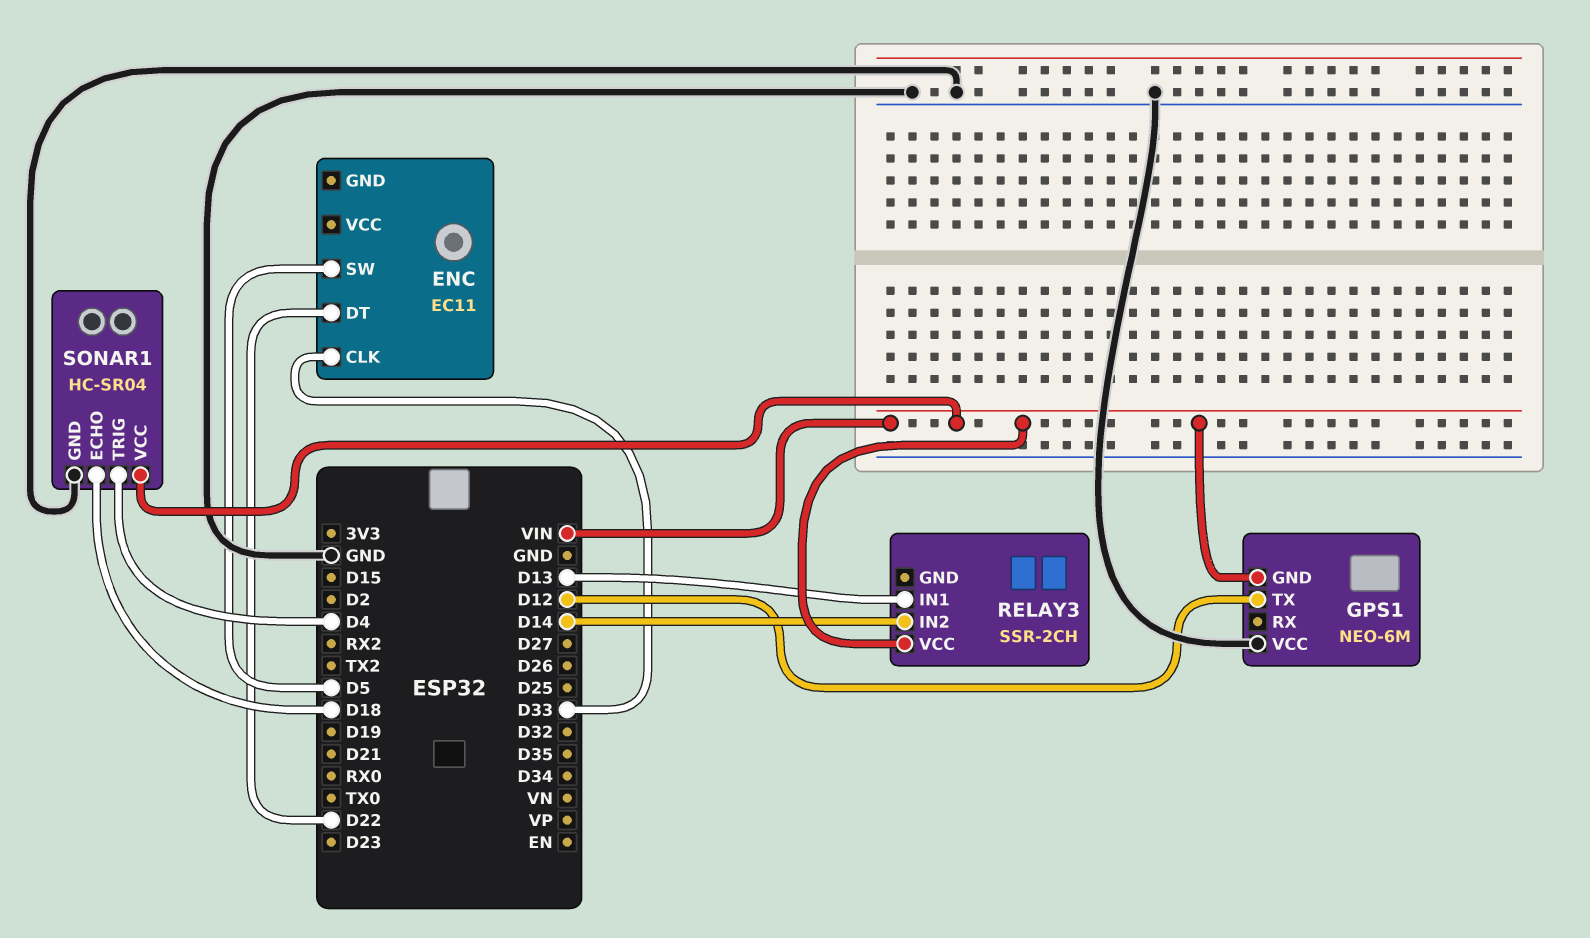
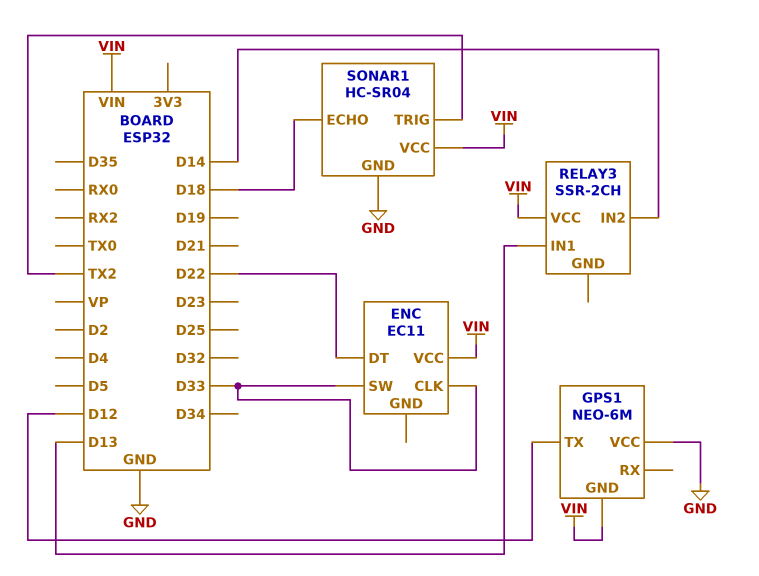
ENC pin SW: D5 -> D33
ENC pin VCC: none -> VIN
SONAR1 pin TRIG: D4 -> TX2

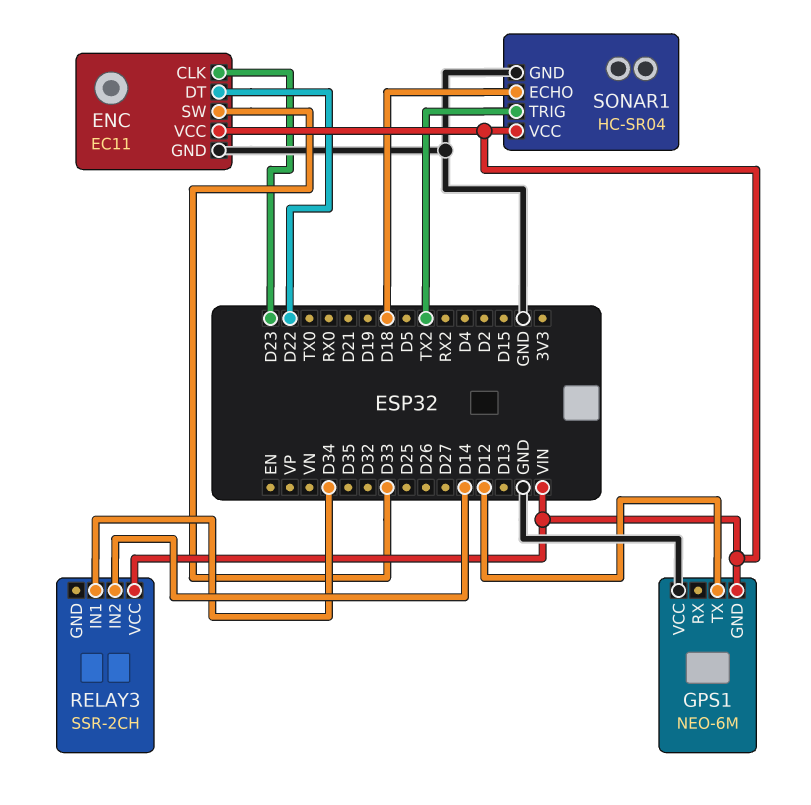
ENC pin CLK: D33 -> D23
ENC pin GND: none -> GND
RELAY3 pin IN1: D13 -> D34

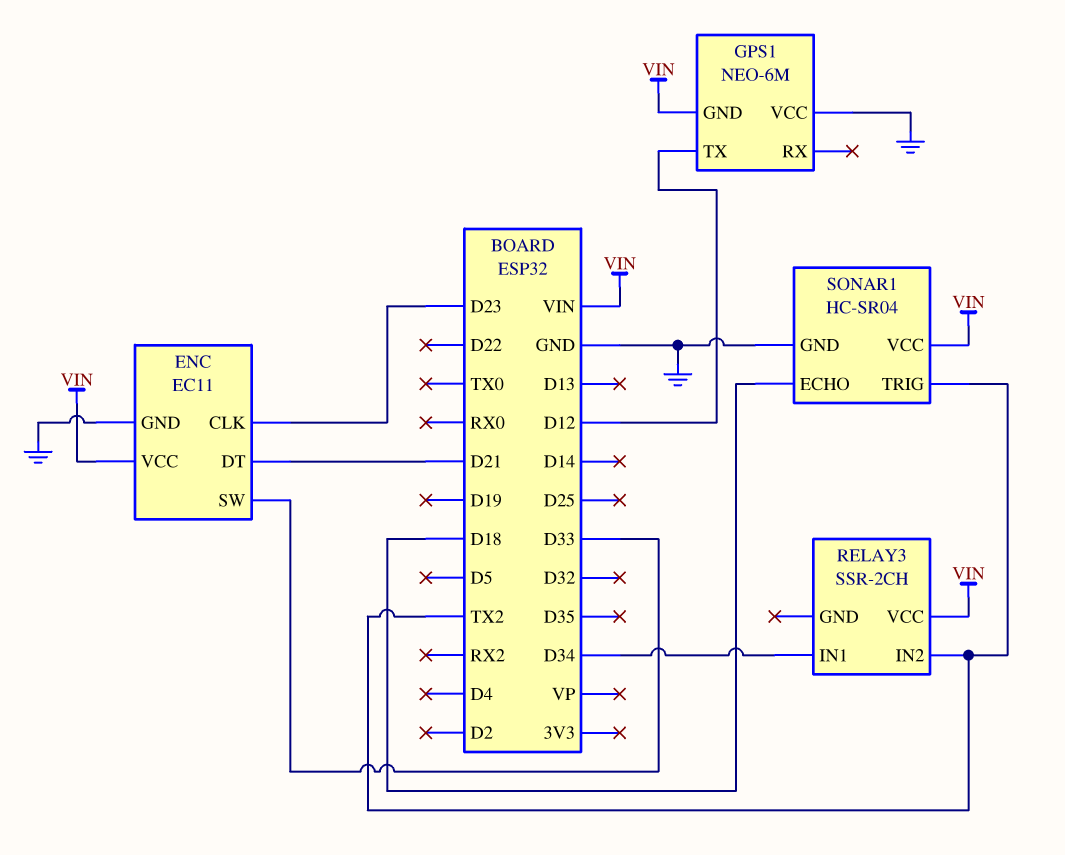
ENC pin DT: D22 -> D21
RELAY3 pin IN2: D14 -> TX2

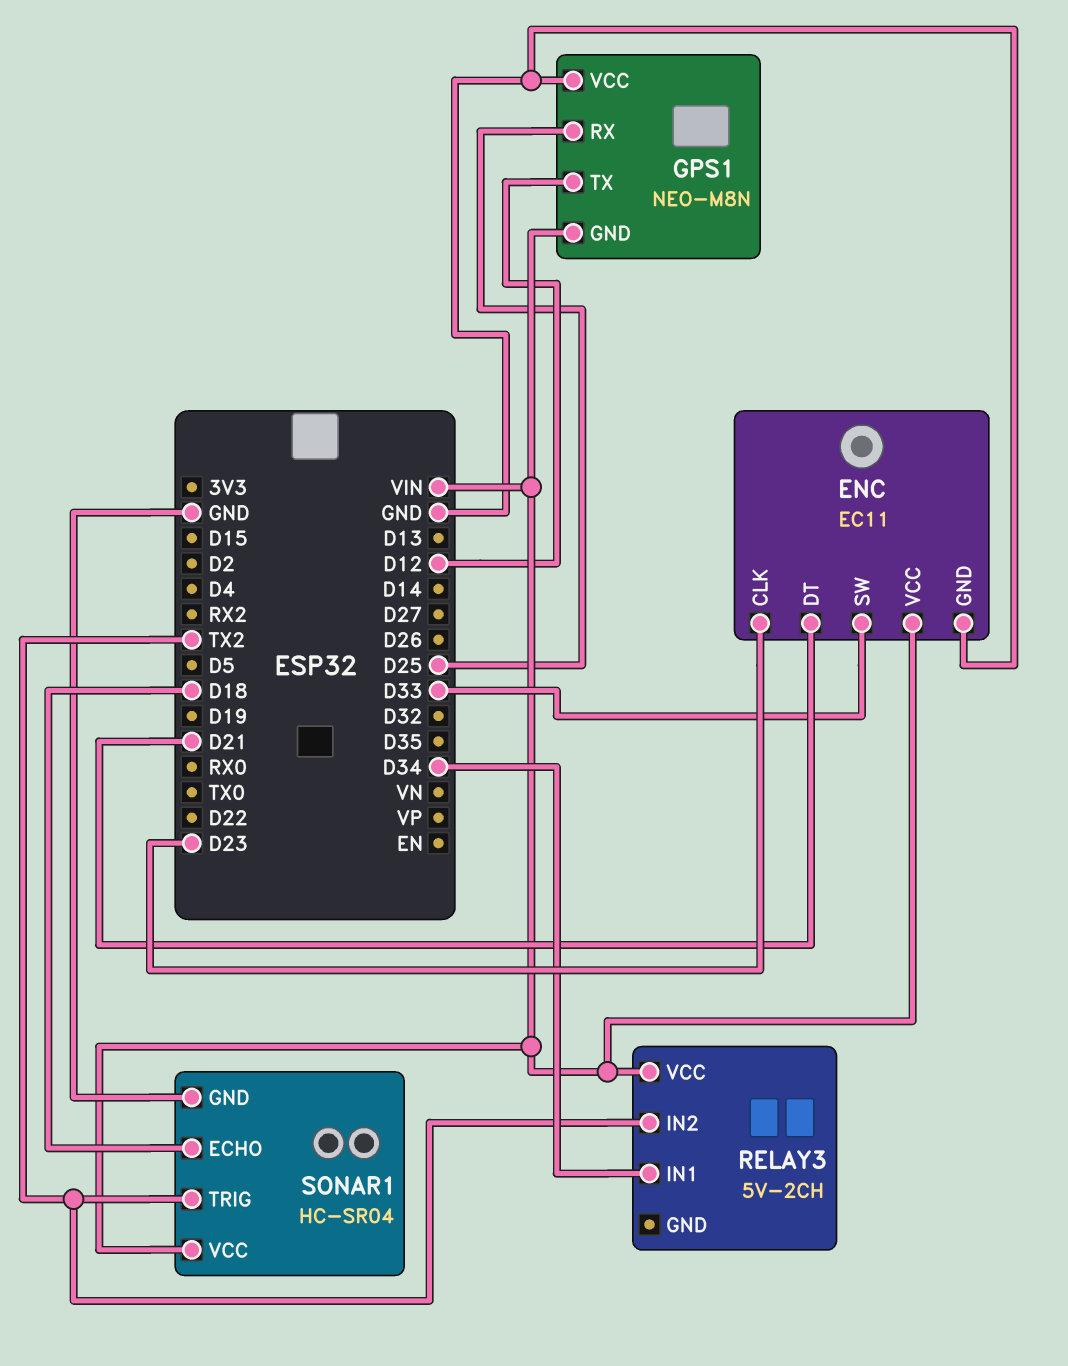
GPS1: NEO-6M -> NEO-M8N
GPS1 pin RX: none -> D25
RELAY3: SSR-2CH -> 5V-2CH

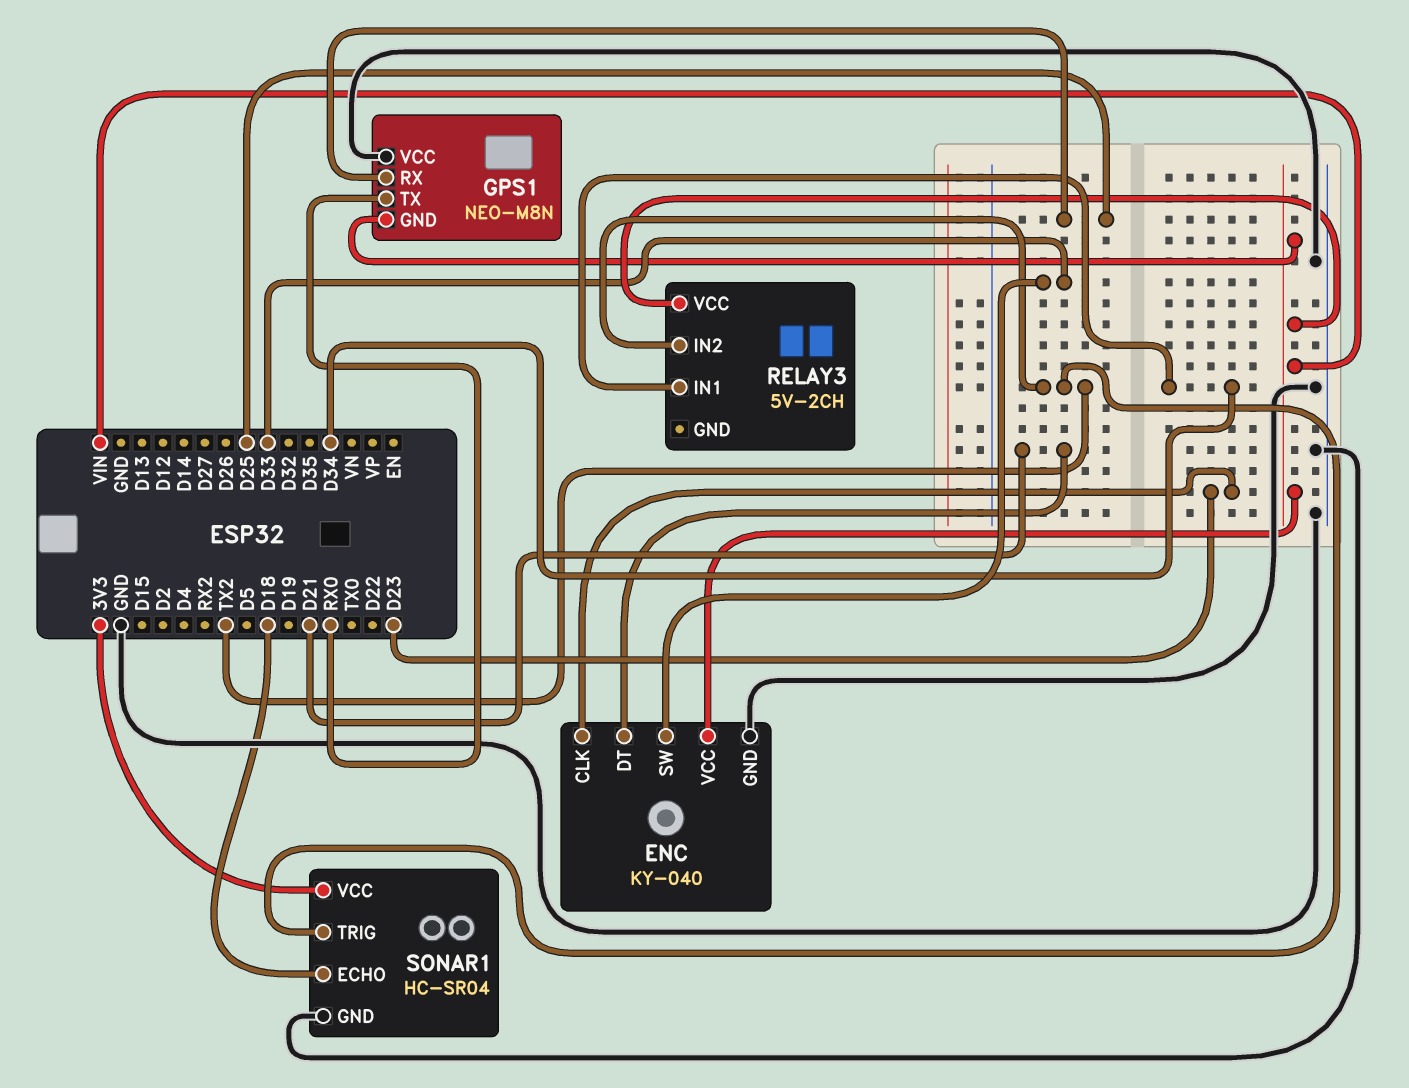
ENC: EC11 -> KY-040
GPS1 pin TX: D12 -> RX0
SONAR1 pin VCC: VIN -> 3V3

